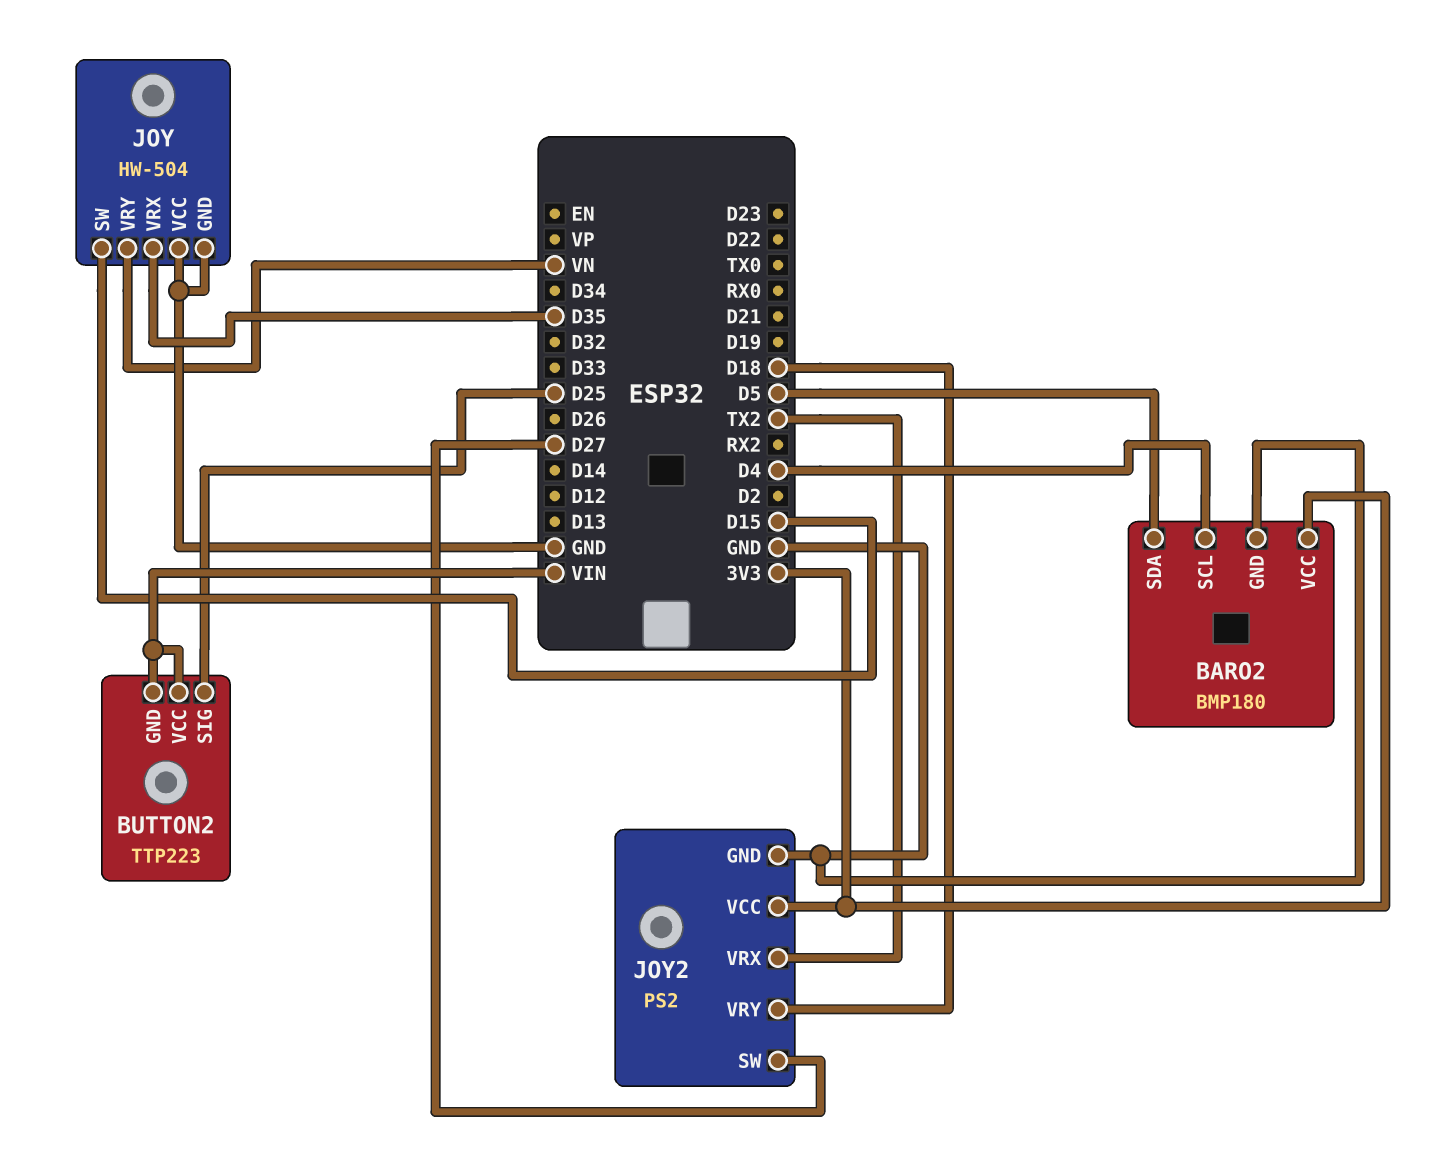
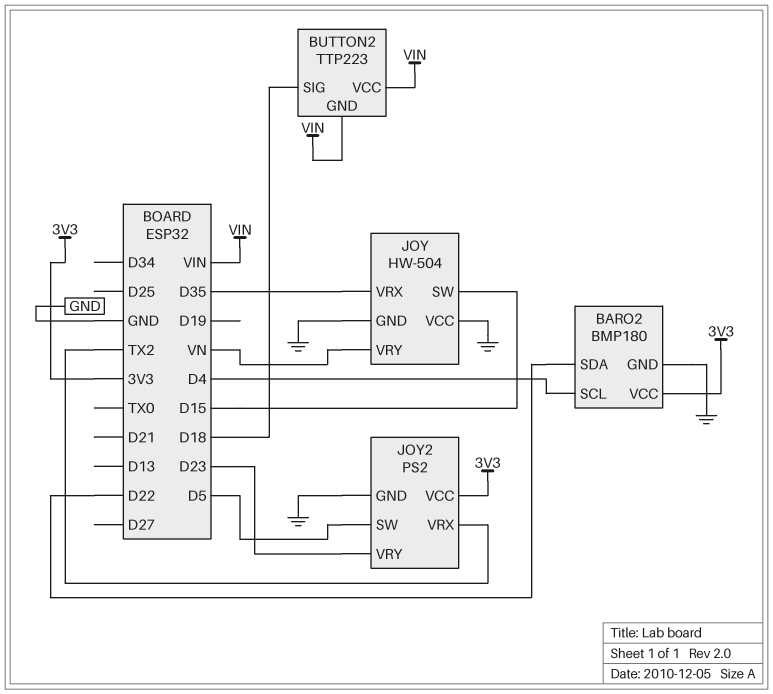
BARO2 pin SDA: D5 -> D22
BUTTON2 pin SIG: D25 -> D18
JOY2 pin SW: D27 -> D5
JOY2 pin VRY: D18 -> D23

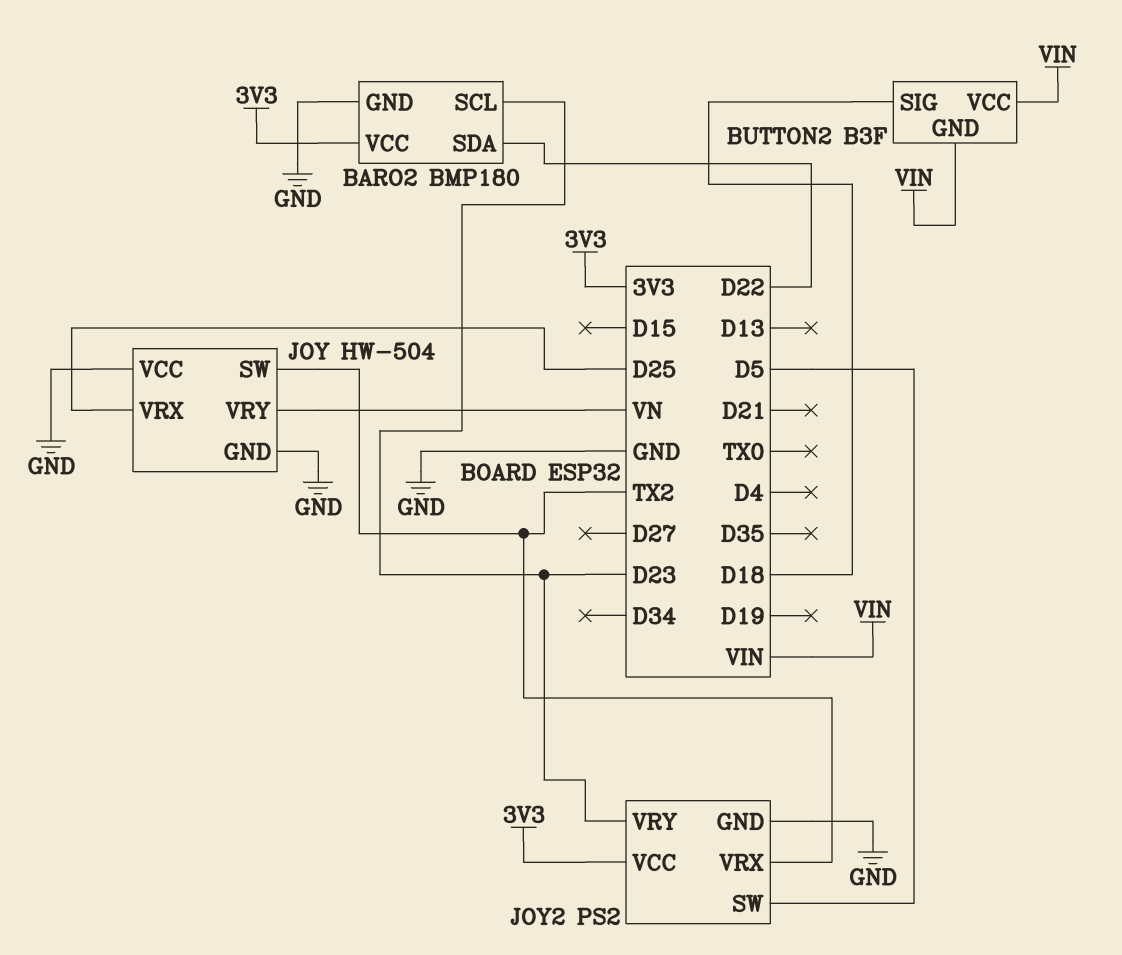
BARO2 pin SCL: D4 -> D23
BUTTON2: TTP223 -> B3F
JOY pin SW: D15 -> TX2
JOY pin VRX: D35 -> D25

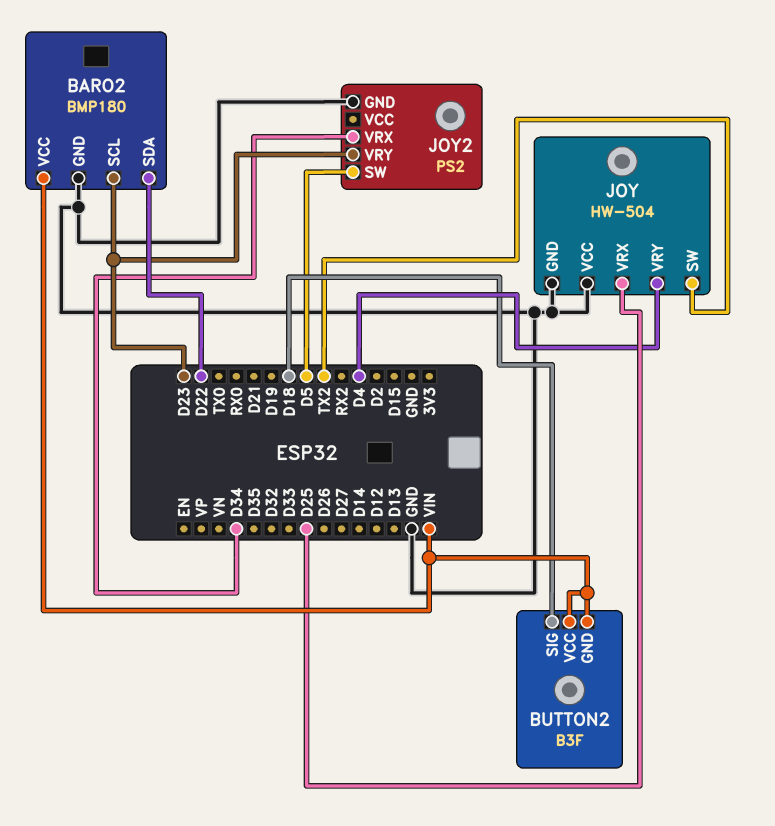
BARO2 pin VCC: 3V3 -> VIN
JOY pin VRY: VN -> D4
JOY2 pin VCC: 3V3 -> none
JOY2 pin VRX: TX2 -> D34

